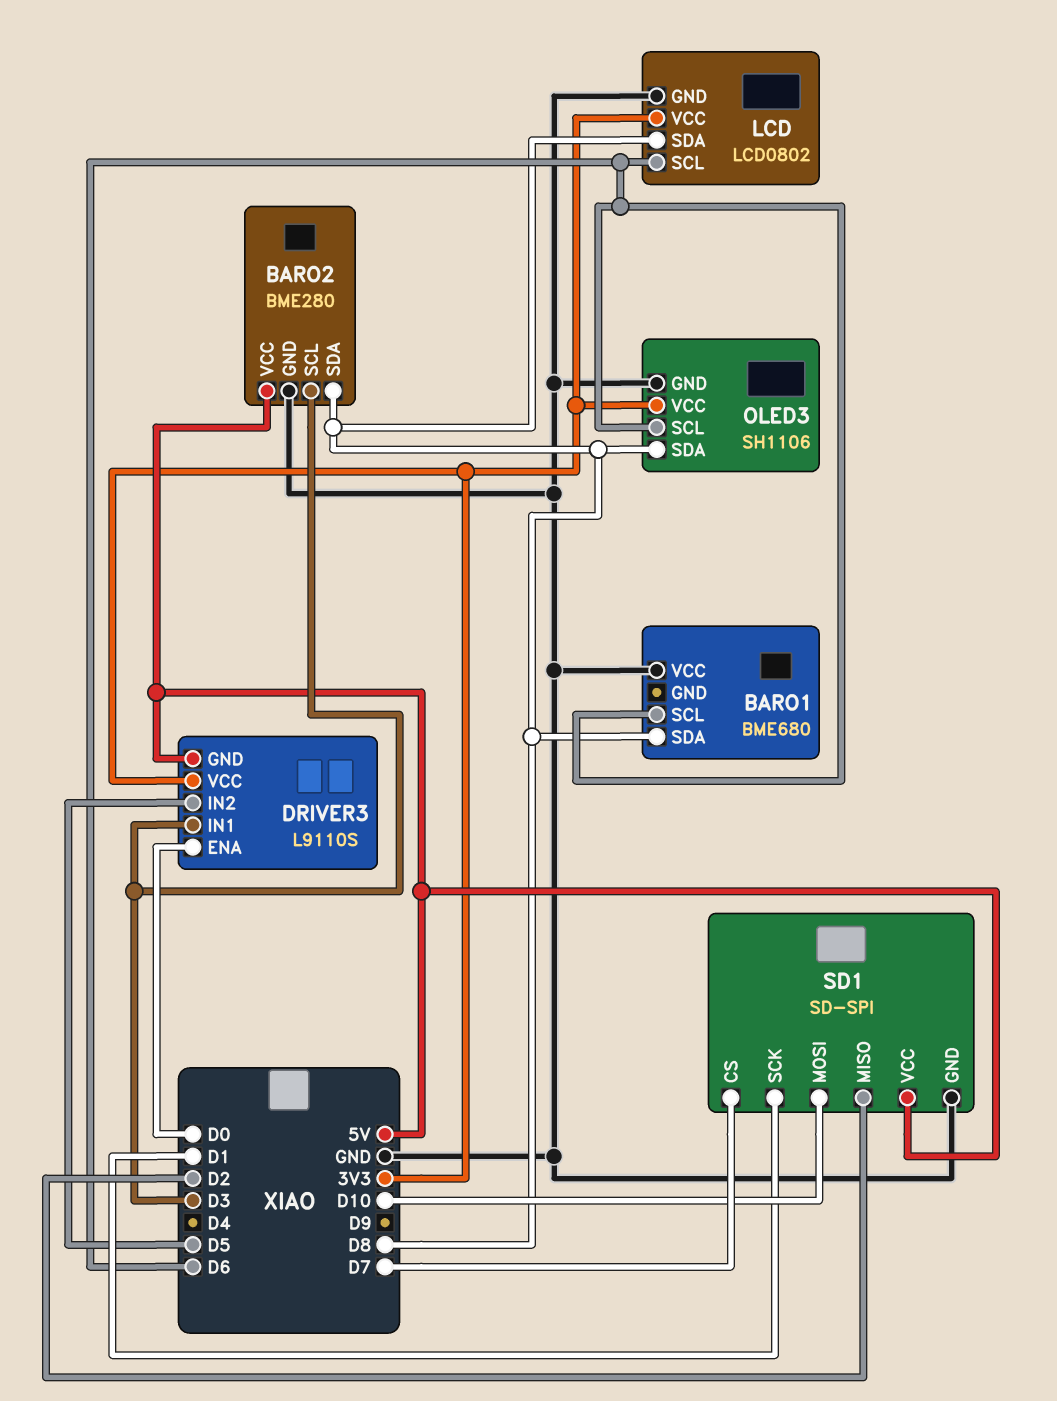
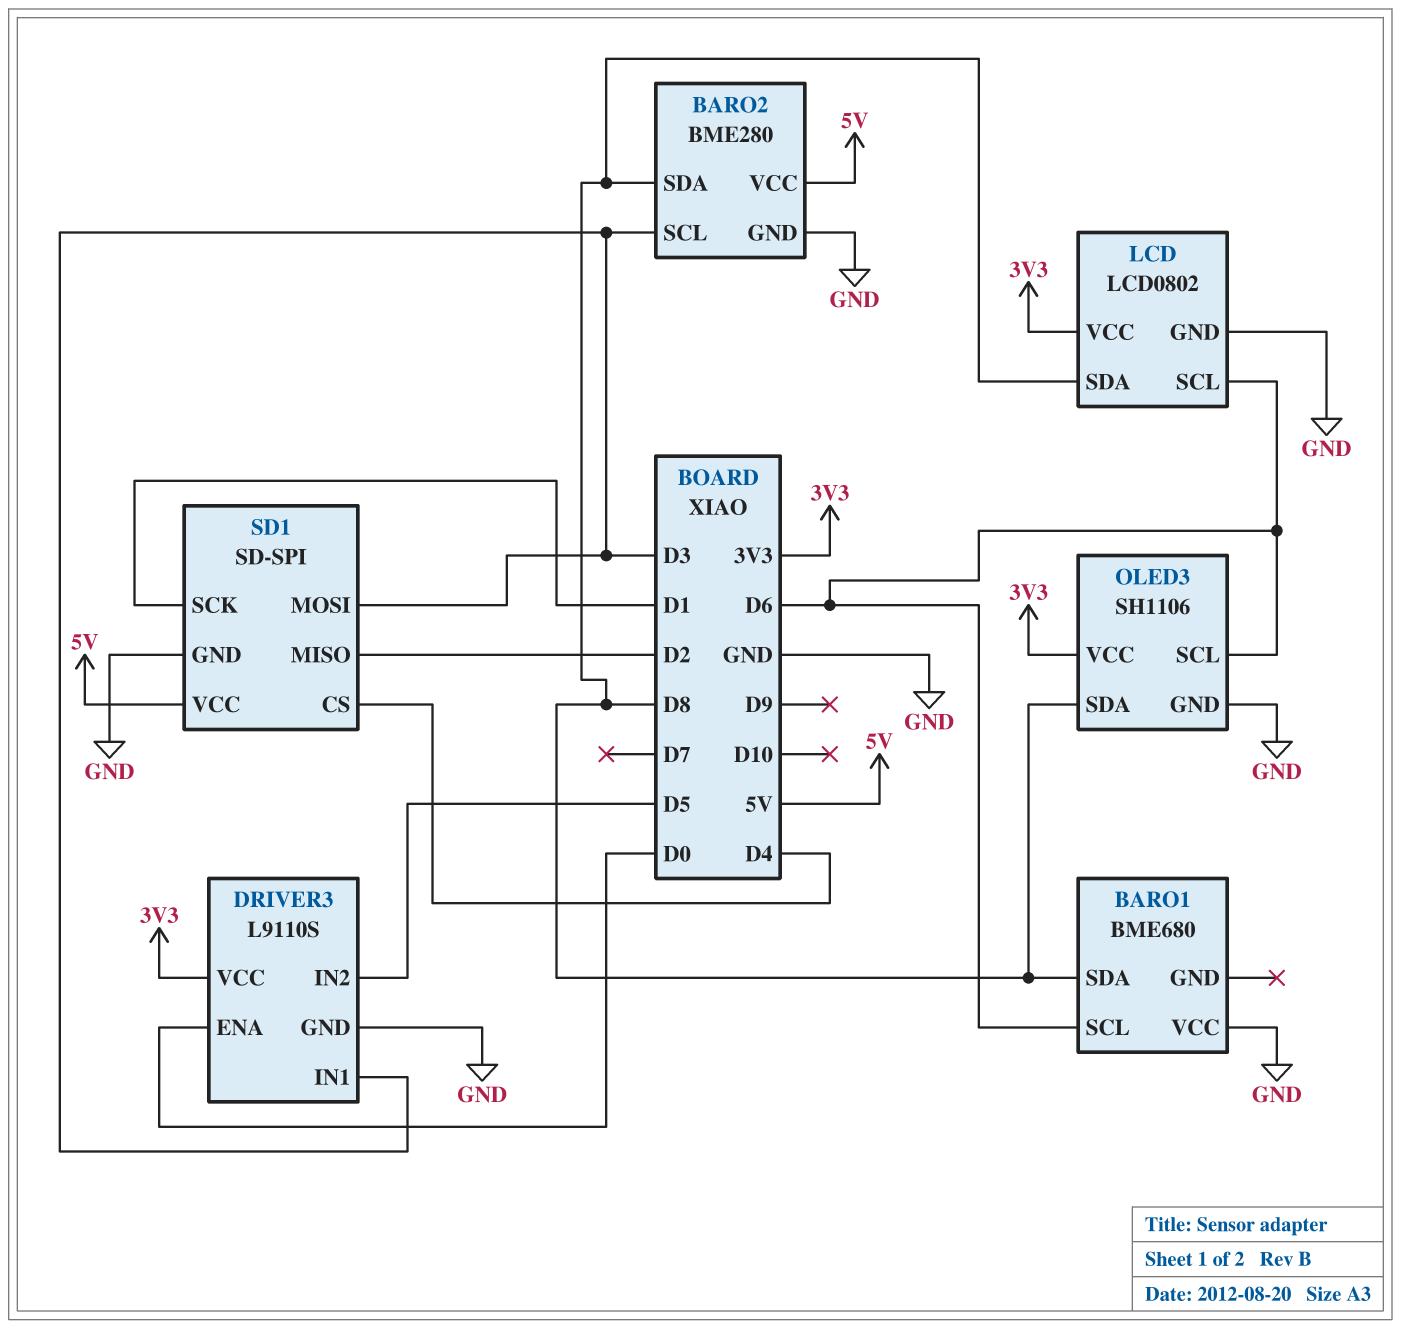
DRIVER3 pin GND: 5V -> GND
SD1 pin CS: D7 -> D4
SD1 pin MOSI: D10 -> D3

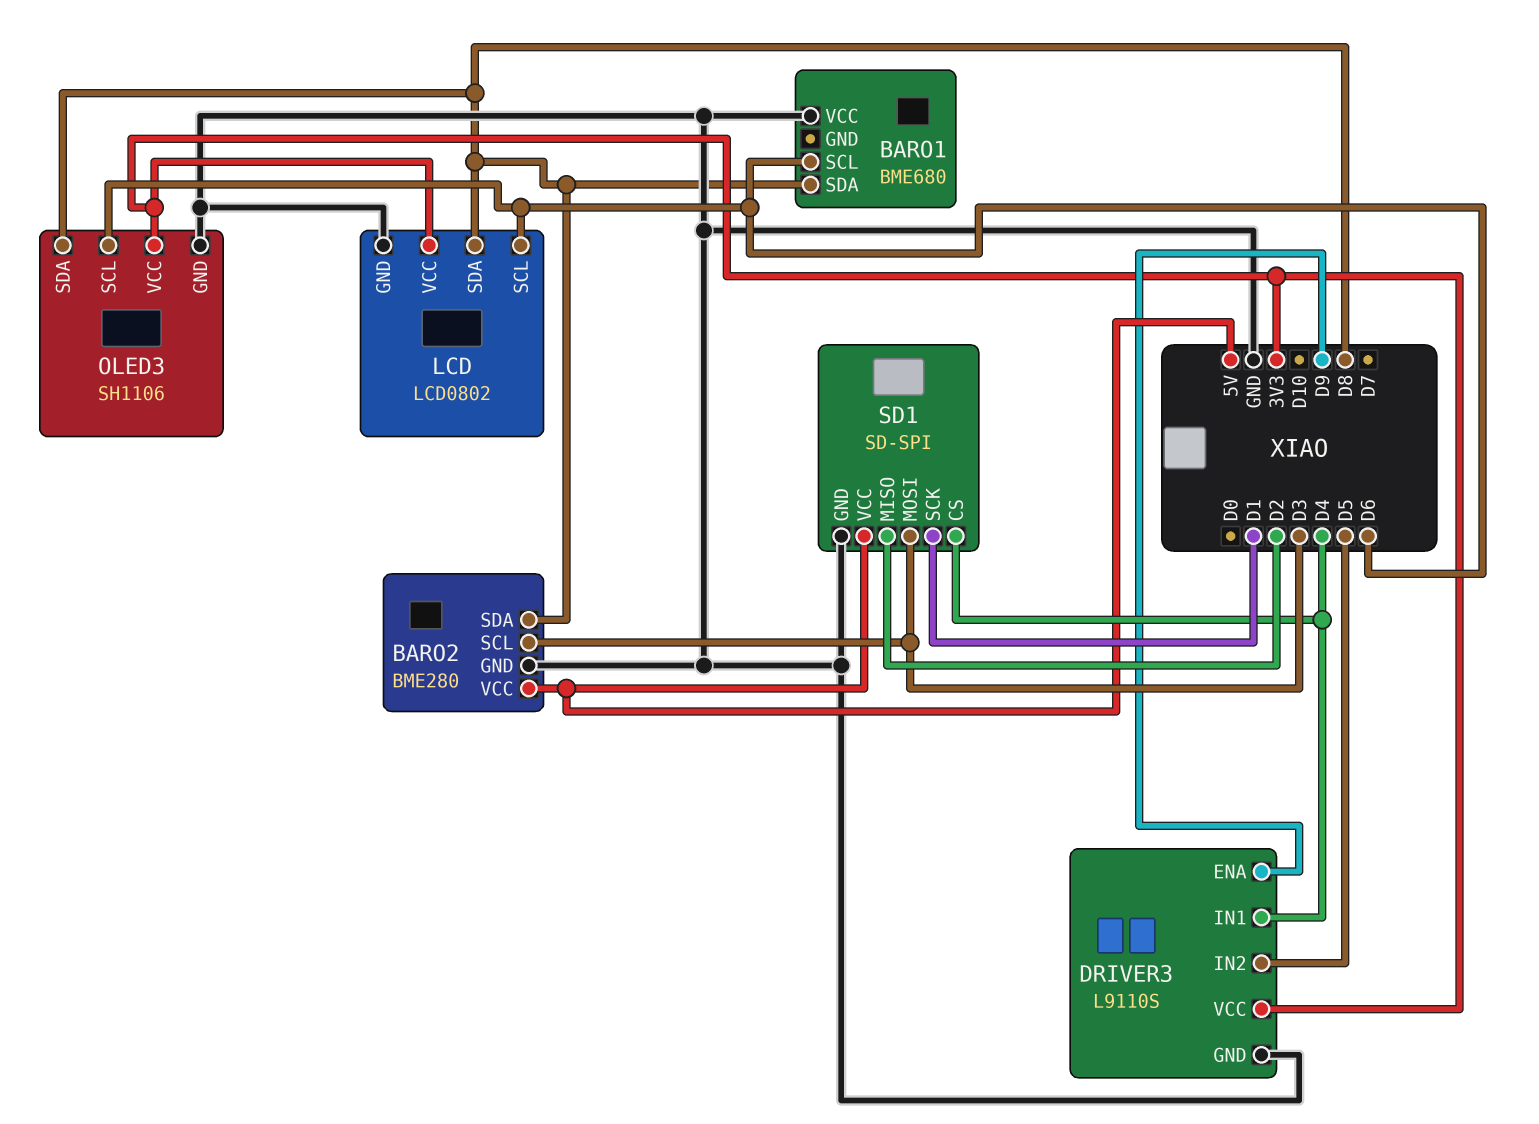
DRIVER3 pin ENA: D0 -> D9
DRIVER3 pin IN1: D3 -> D4

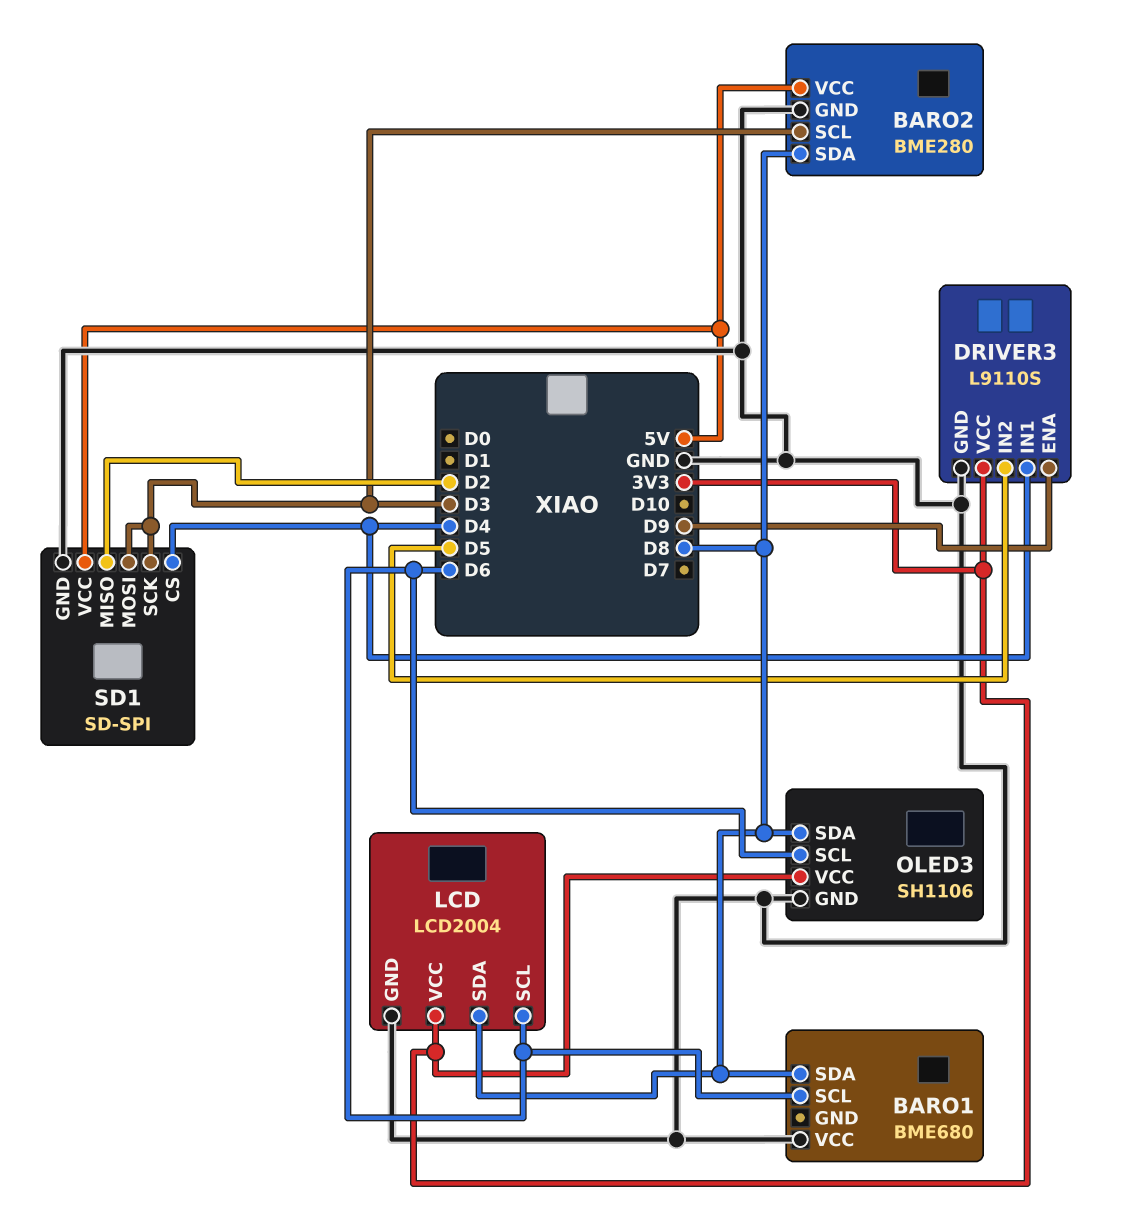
LCD: LCD0802 -> LCD2004
SD1 pin SCK: D1 -> D3

